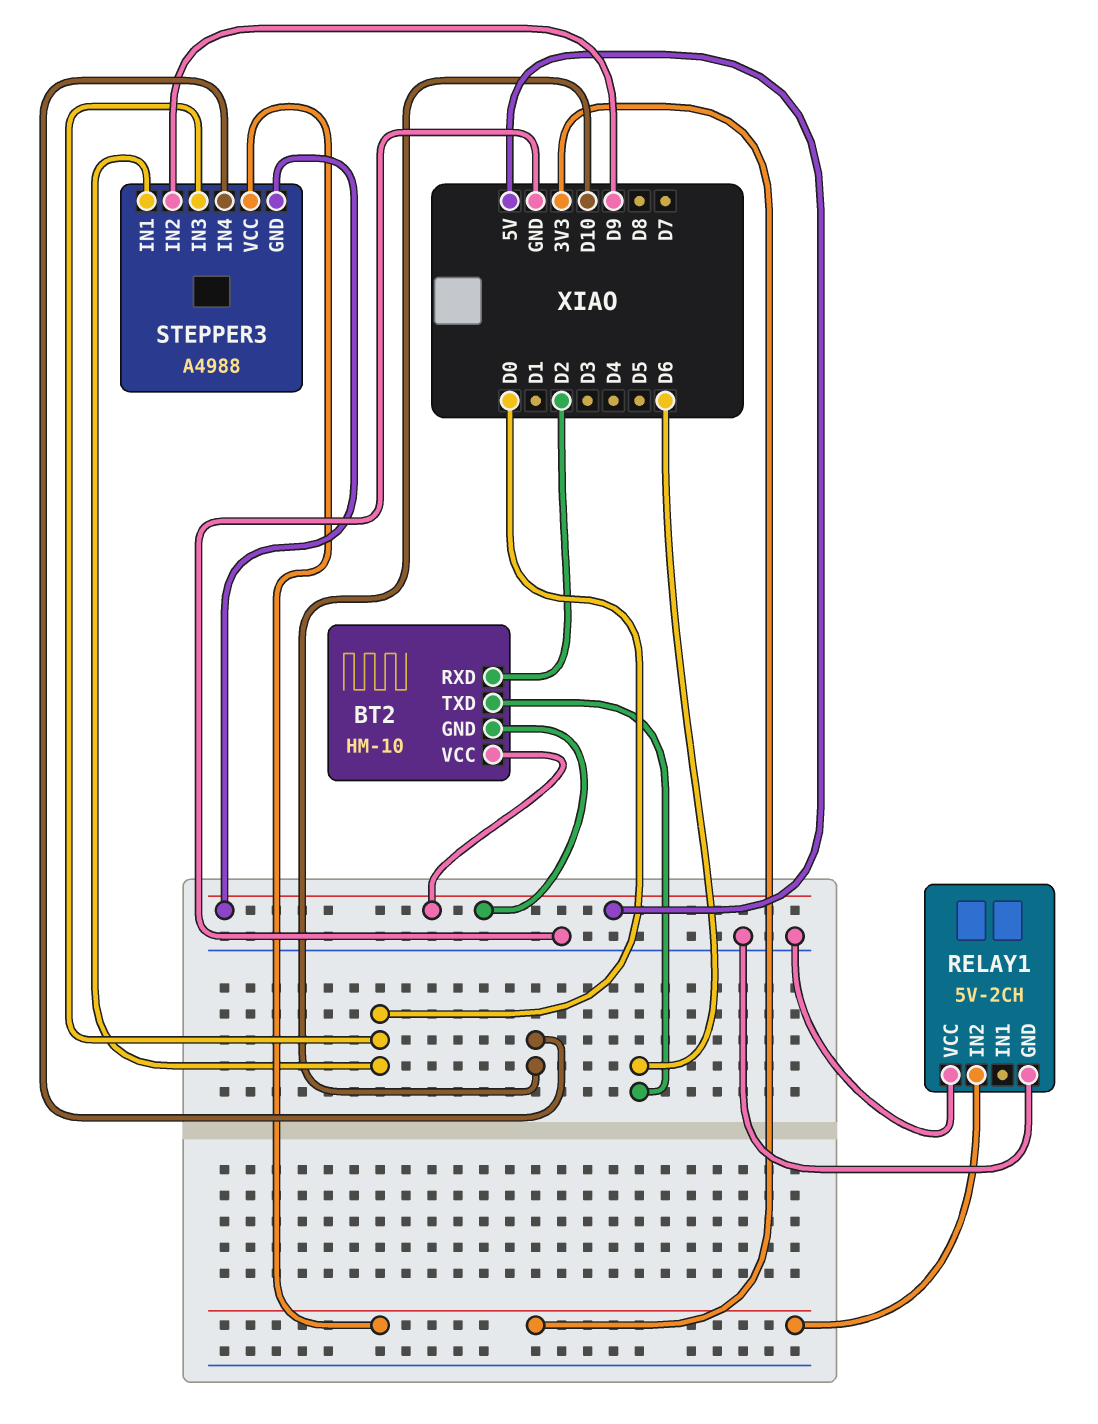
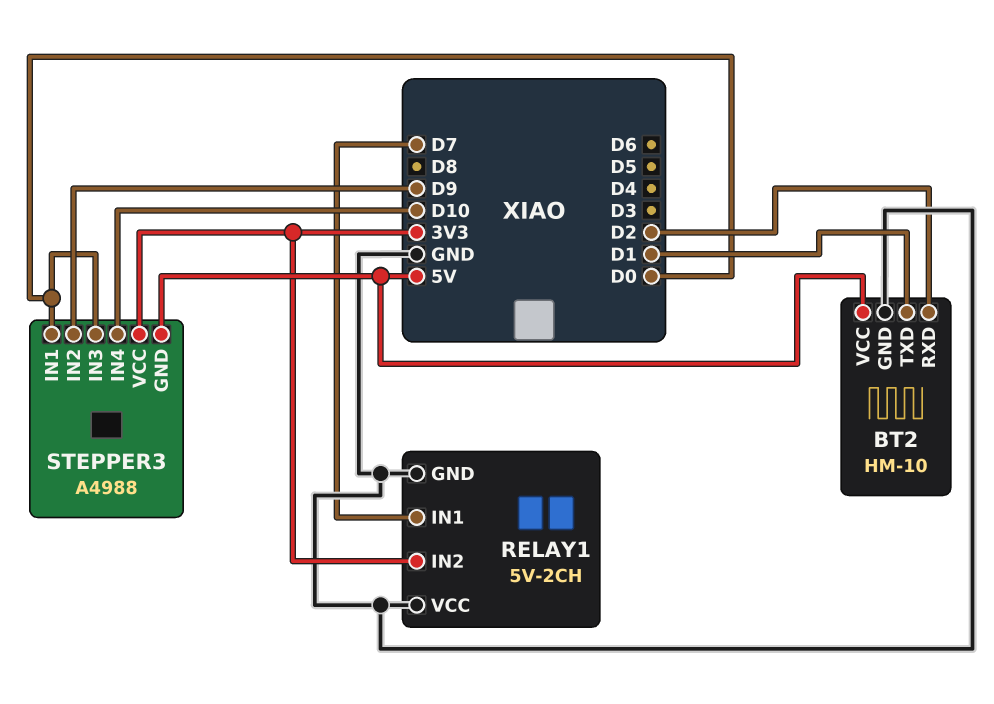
BT2 pin GND: 5V -> GND
BT2 pin TXD: D6 -> D1
RELAY1 pin IN1: none -> D7

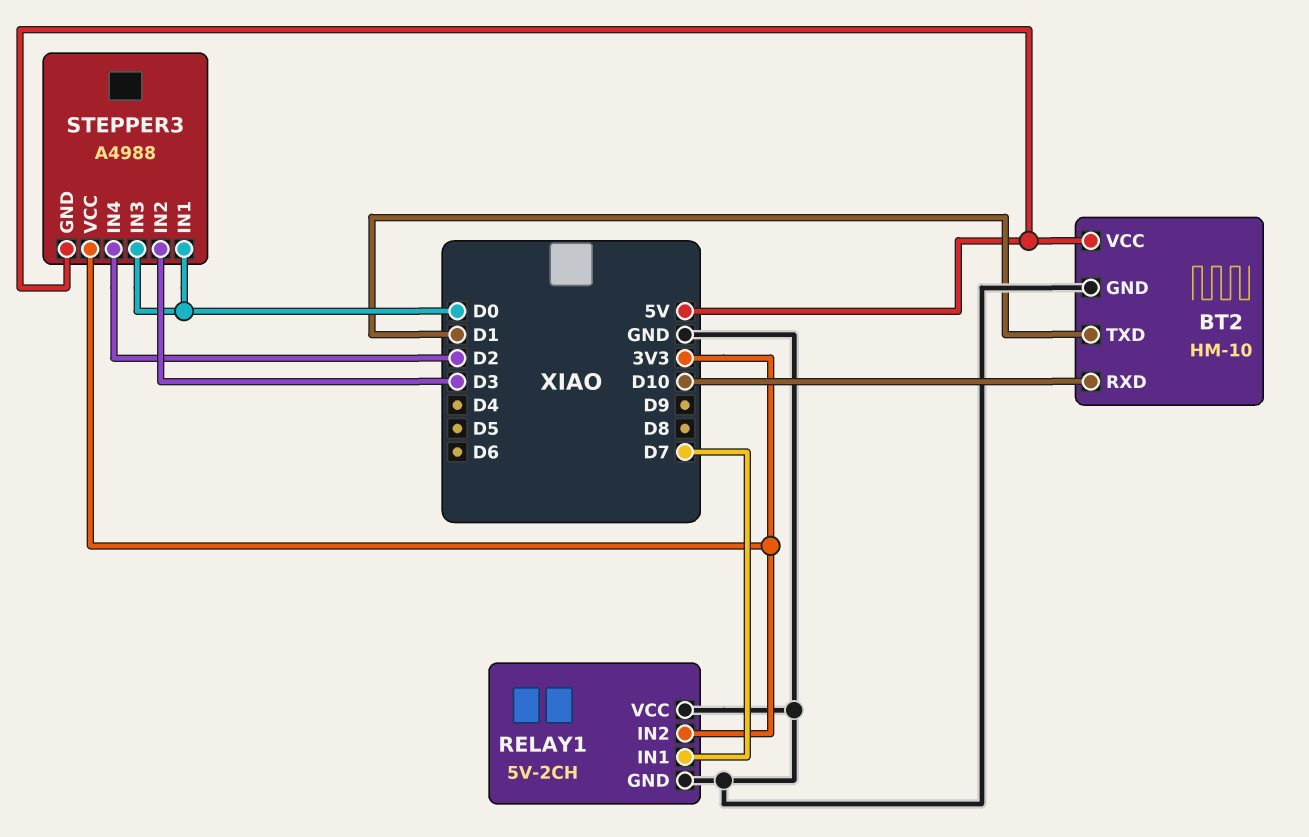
BT2 pin RXD: D2 -> D10
STEPPER3 pin IN2: D9 -> D3
STEPPER3 pin IN4: D10 -> D2

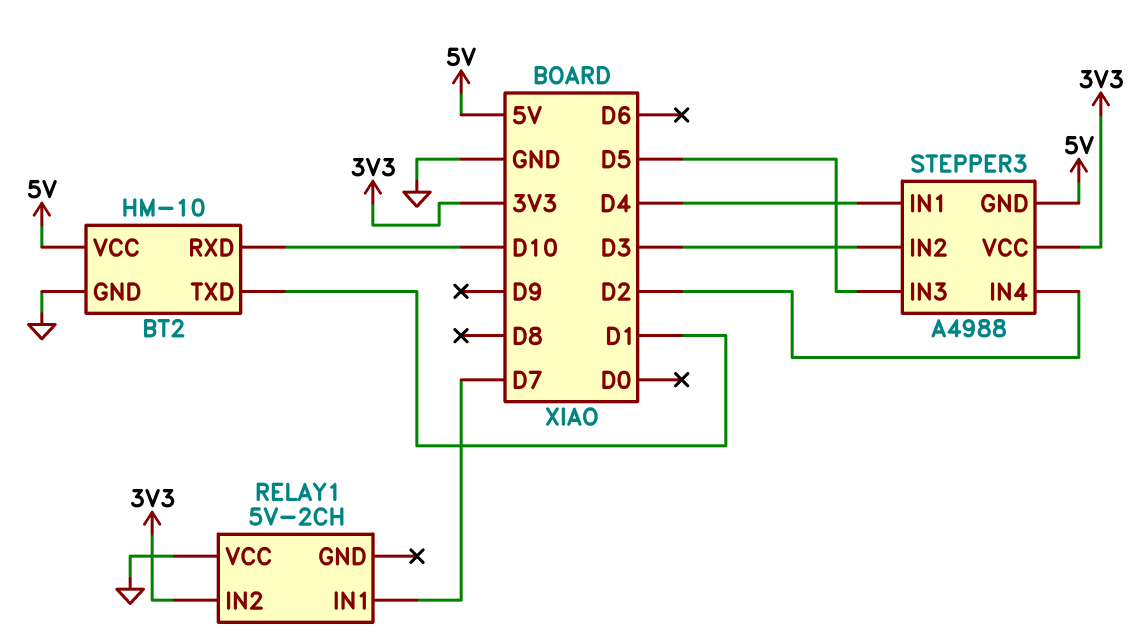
RELAY1 pin GND: GND -> none
STEPPER3 pin IN1: D0 -> D4
STEPPER3 pin IN3: D0 -> D5

